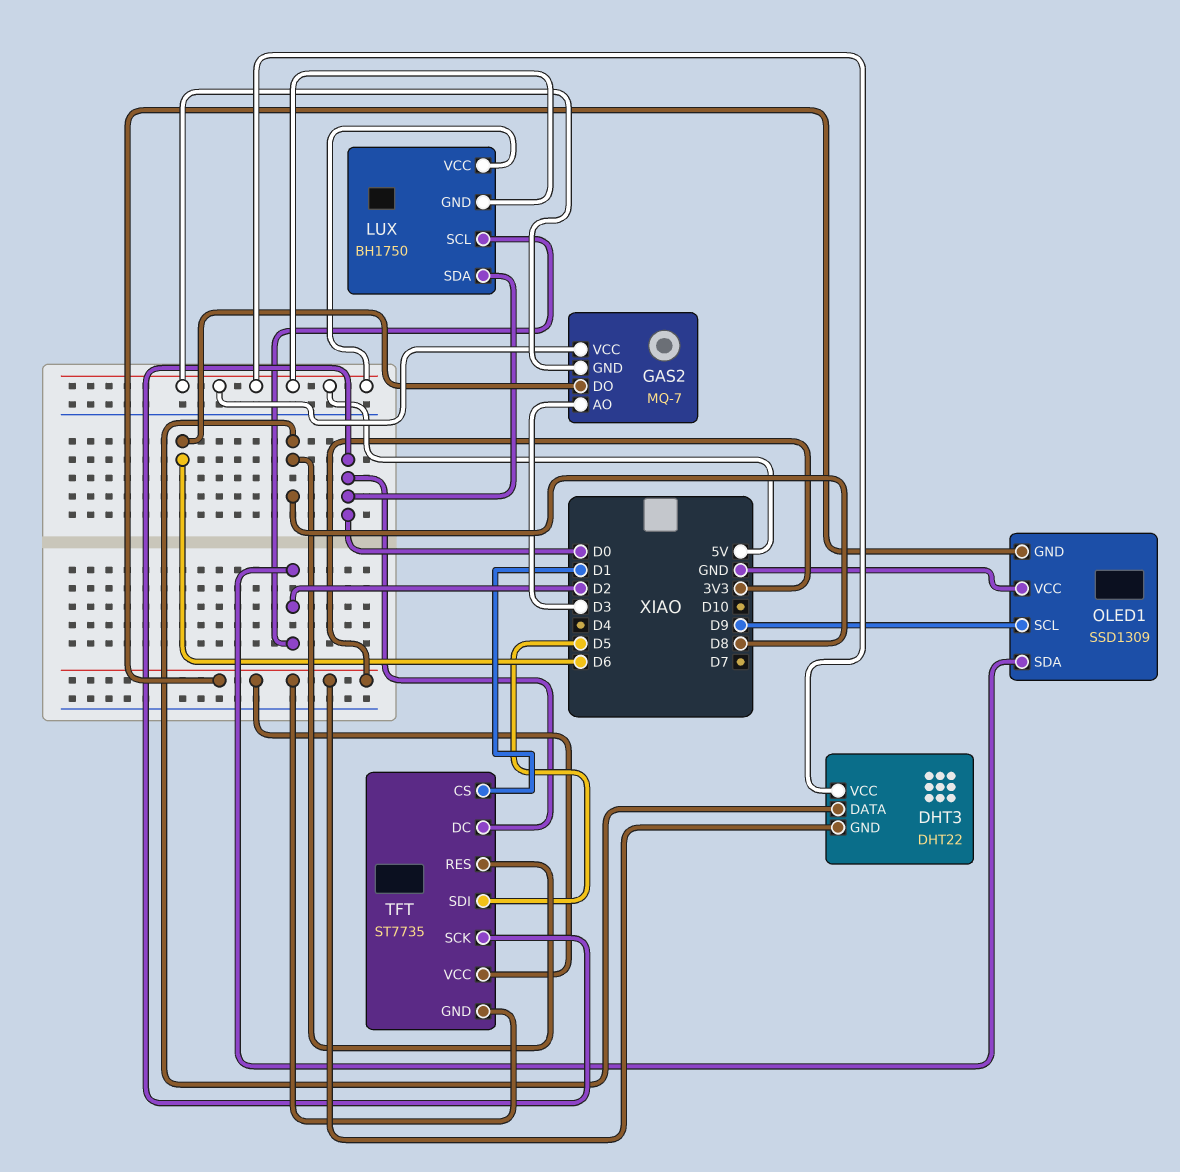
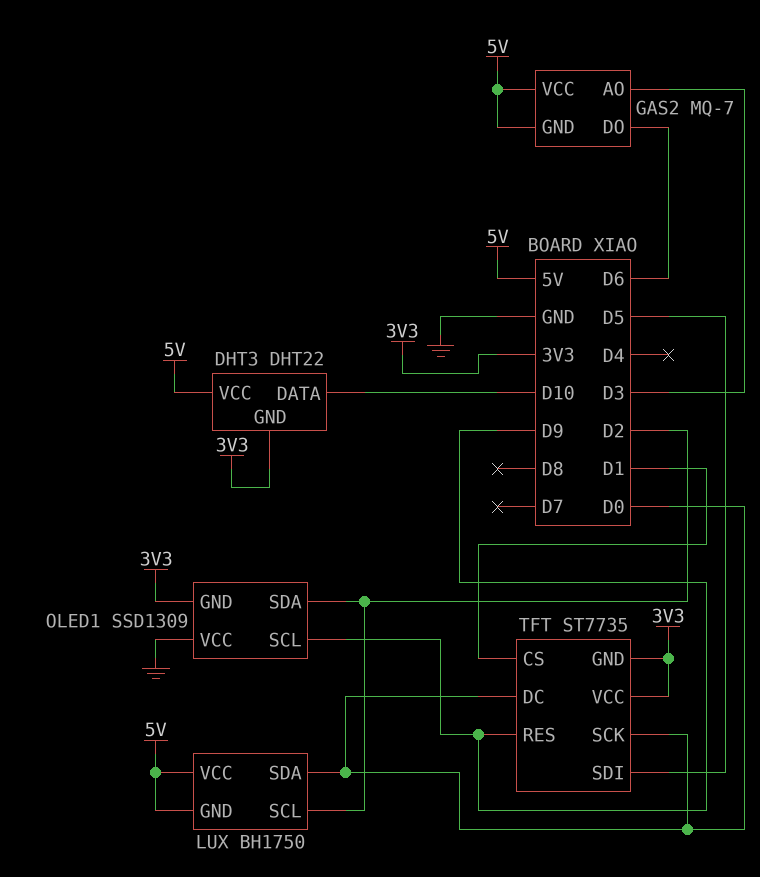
DHT3 pin DATA: D8 -> D10
TFT pin RES: D8 -> D9

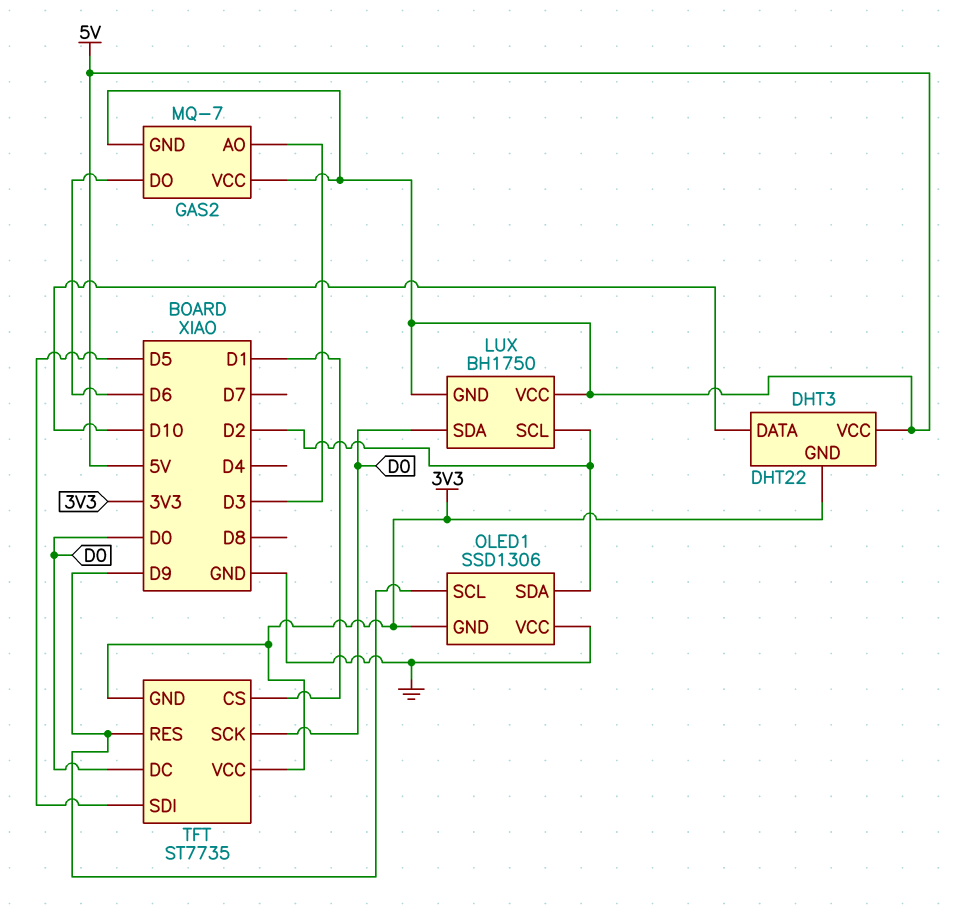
OLED1: SSD1309 -> SSD1306

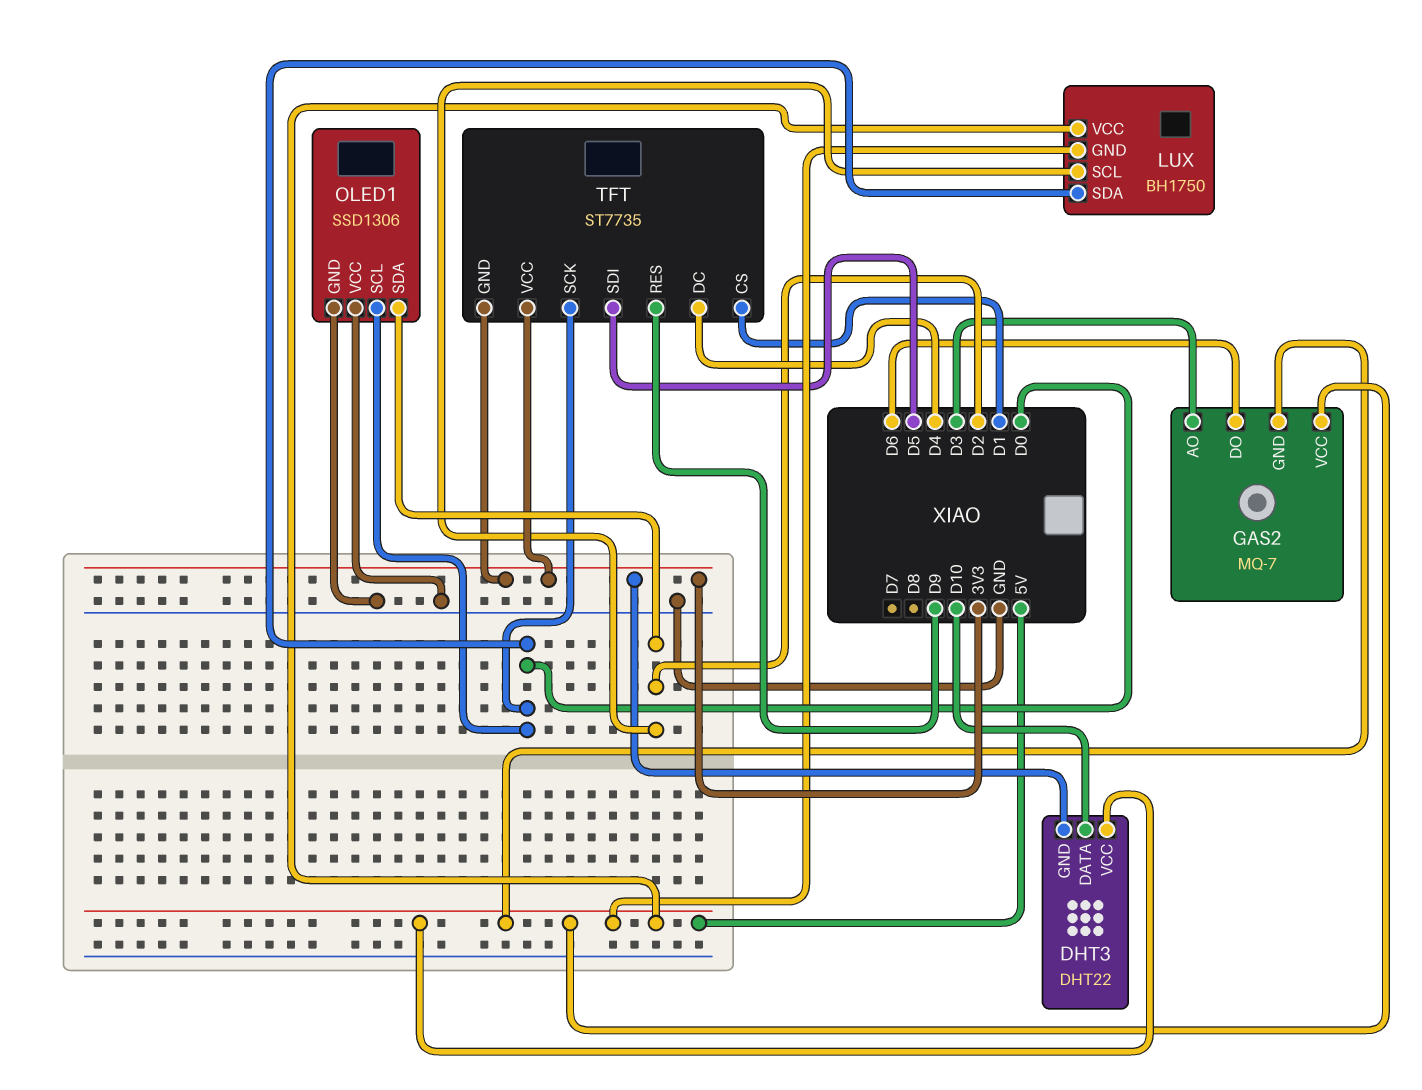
OLED1 pin GND: 3V3 -> GND
OLED1 pin SCL: D9 -> D0
TFT pin DC: D0 -> D4

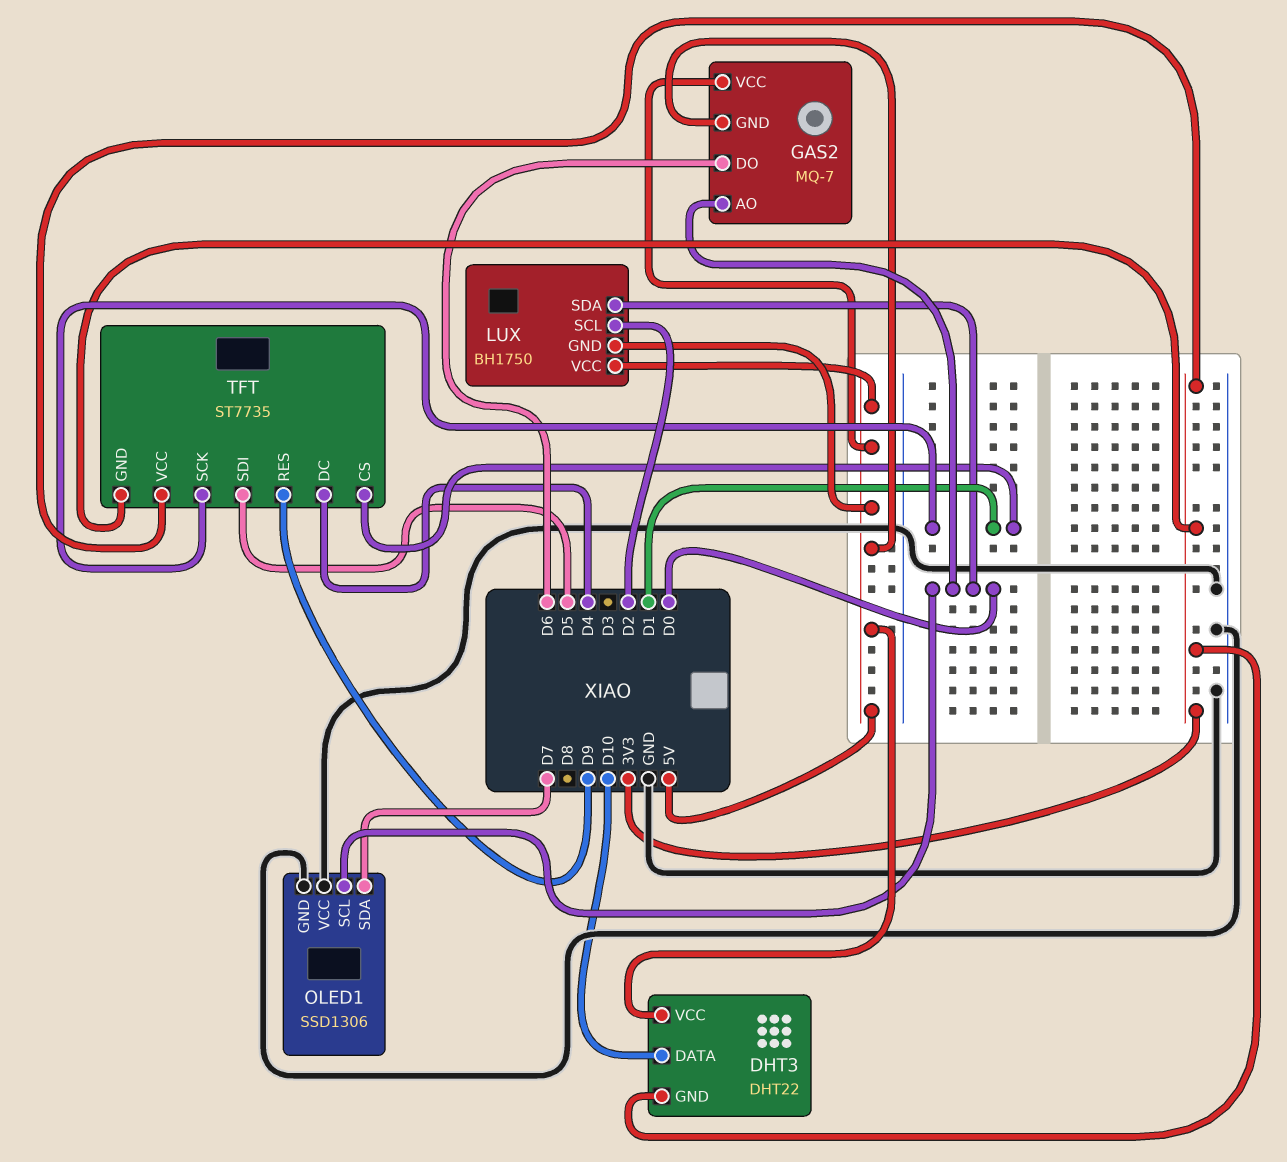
GAS2 pin AO: D3 -> D0
OLED1 pin SDA: D2 -> D7
TFT pin SCK: D0 -> D1

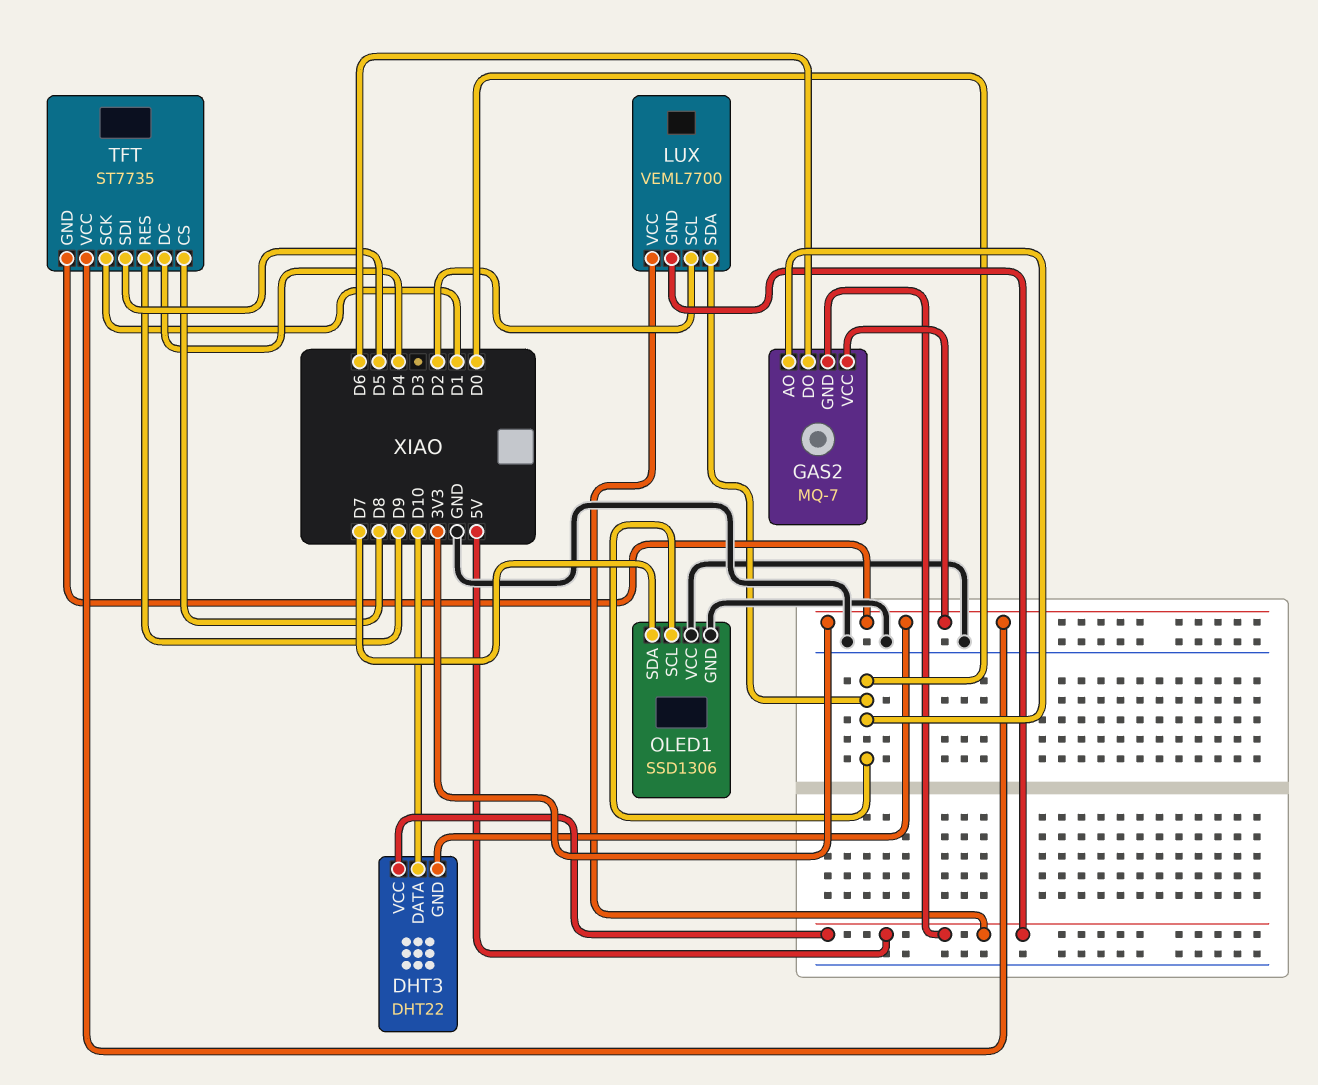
GAS2 pin VCC: 5V -> 3V3
LUX: BH1750 -> VEML7700
TFT pin CS: D1 -> D8

